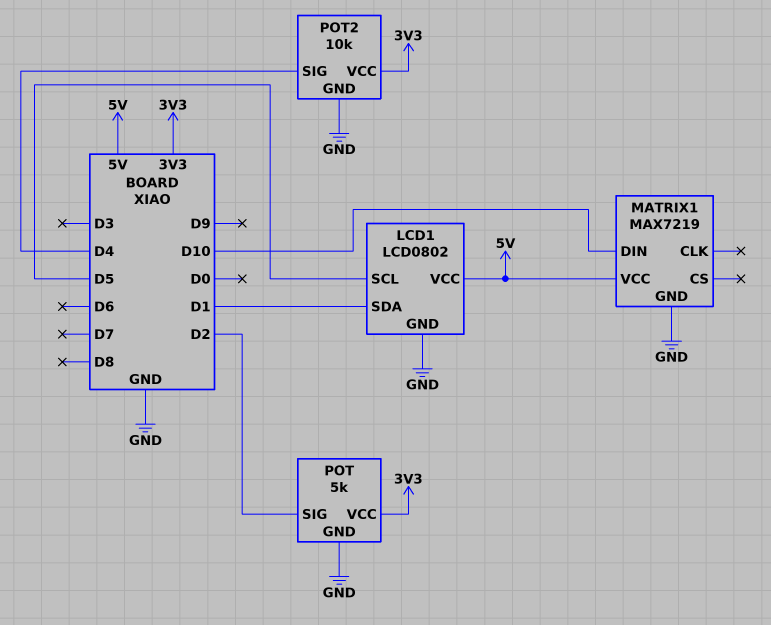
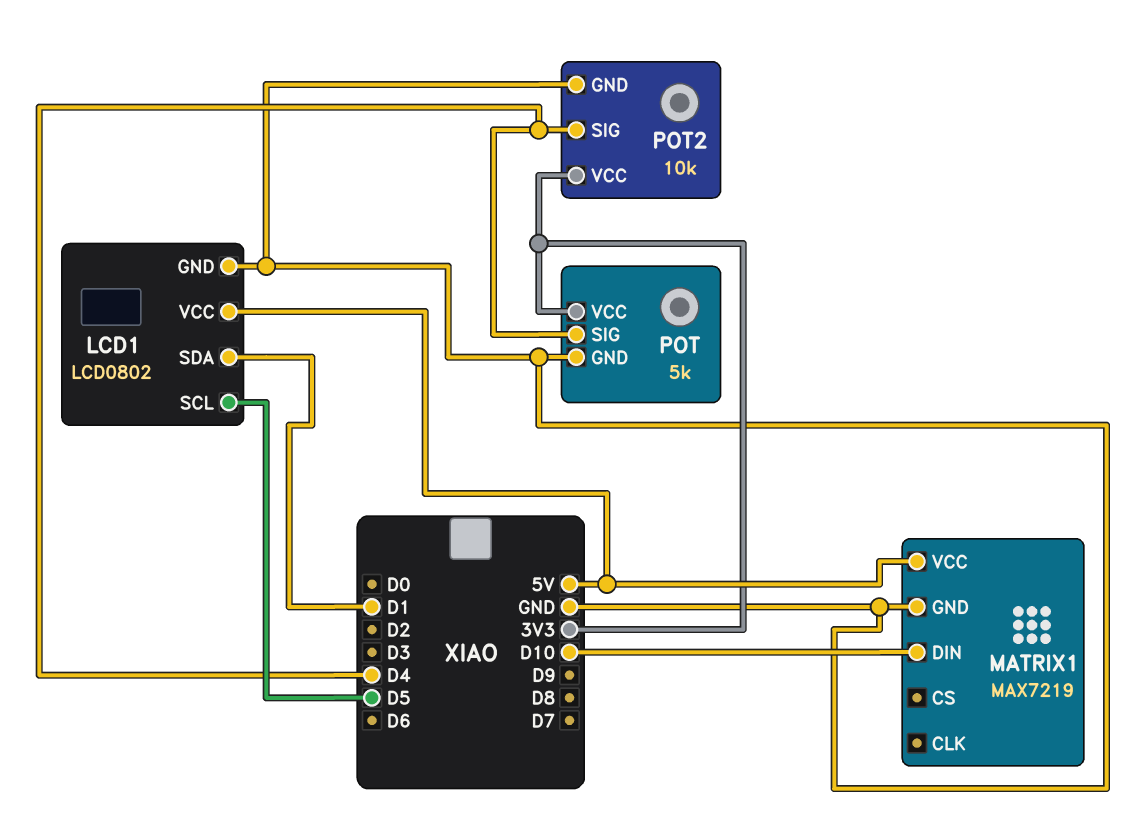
POT pin SIG: D2 -> D4

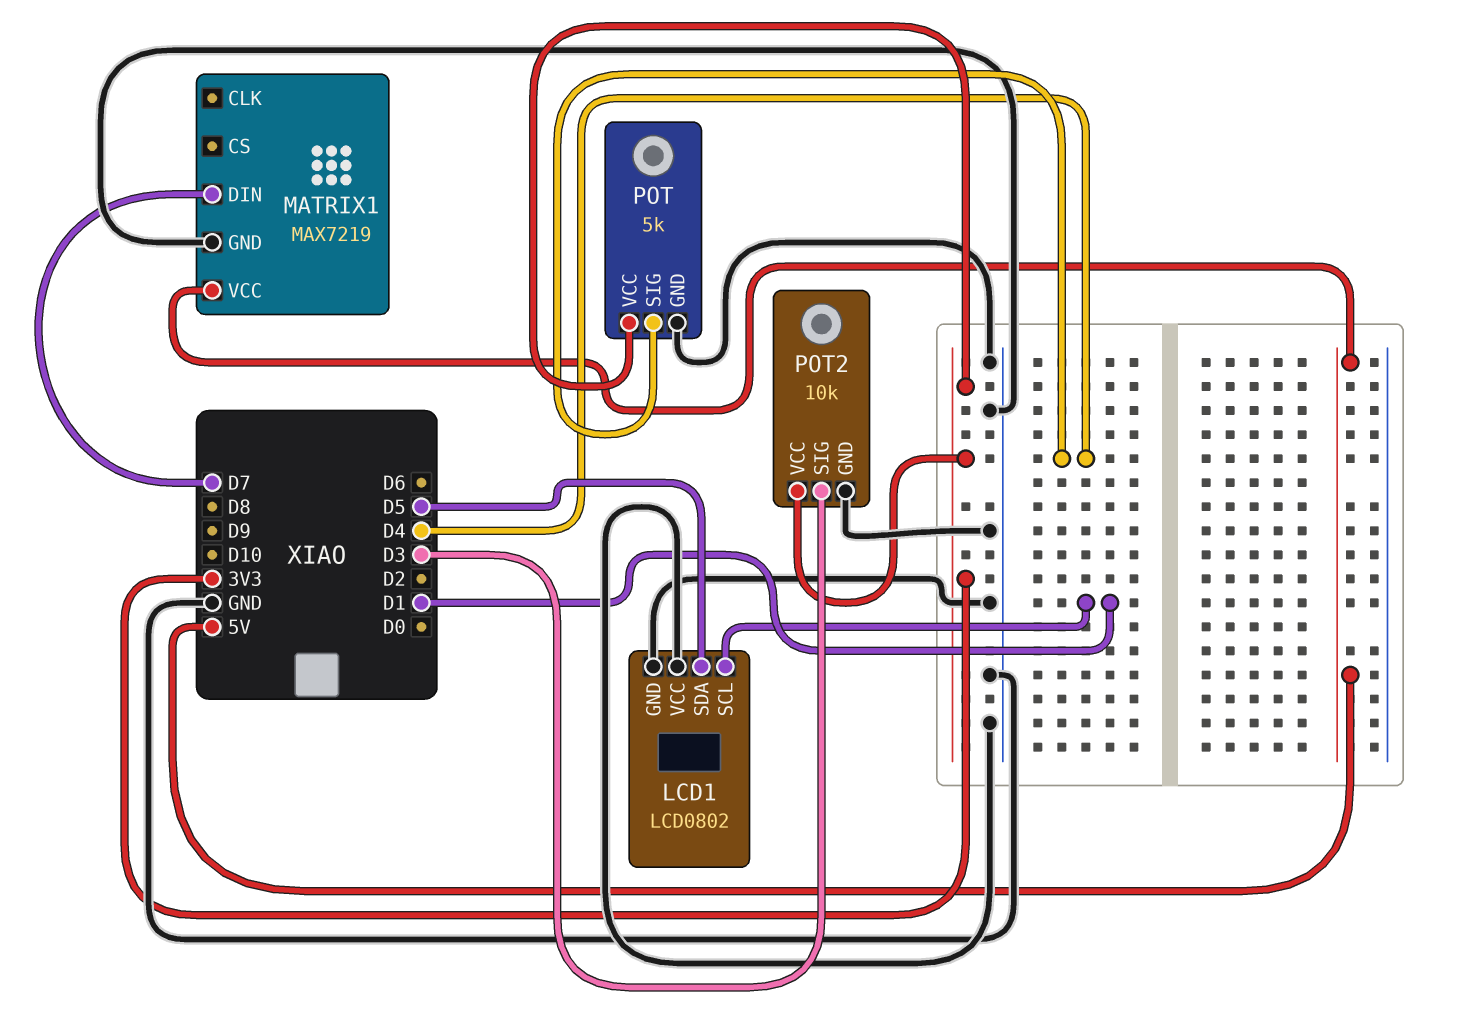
LCD1 pin SCL: D5 -> D1
LCD1 pin SDA: D1 -> D5
LCD1 pin VCC: 5V -> GND
MATRIX1 pin DIN: D10 -> D7
POT2 pin SIG: D4 -> D3

